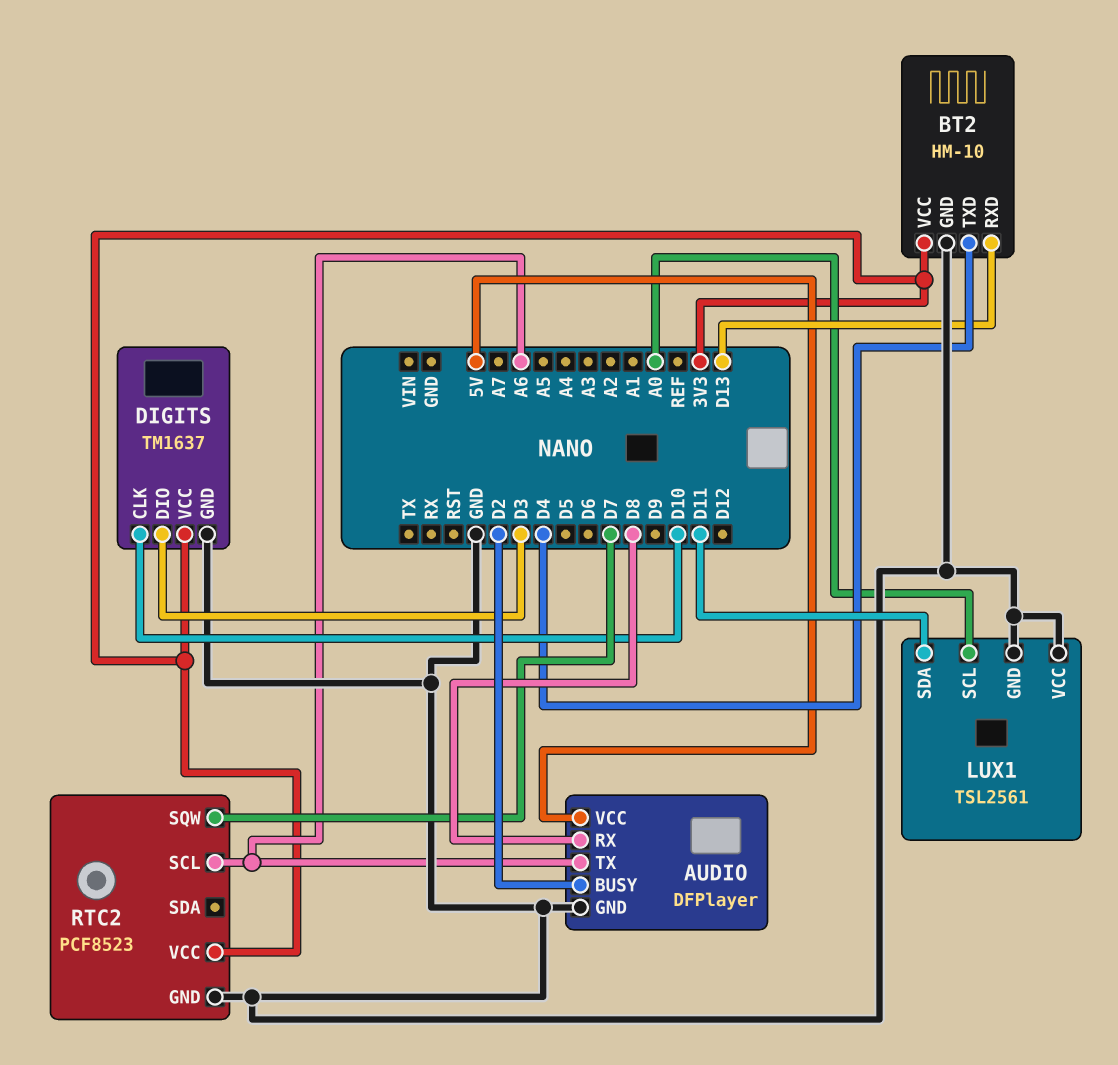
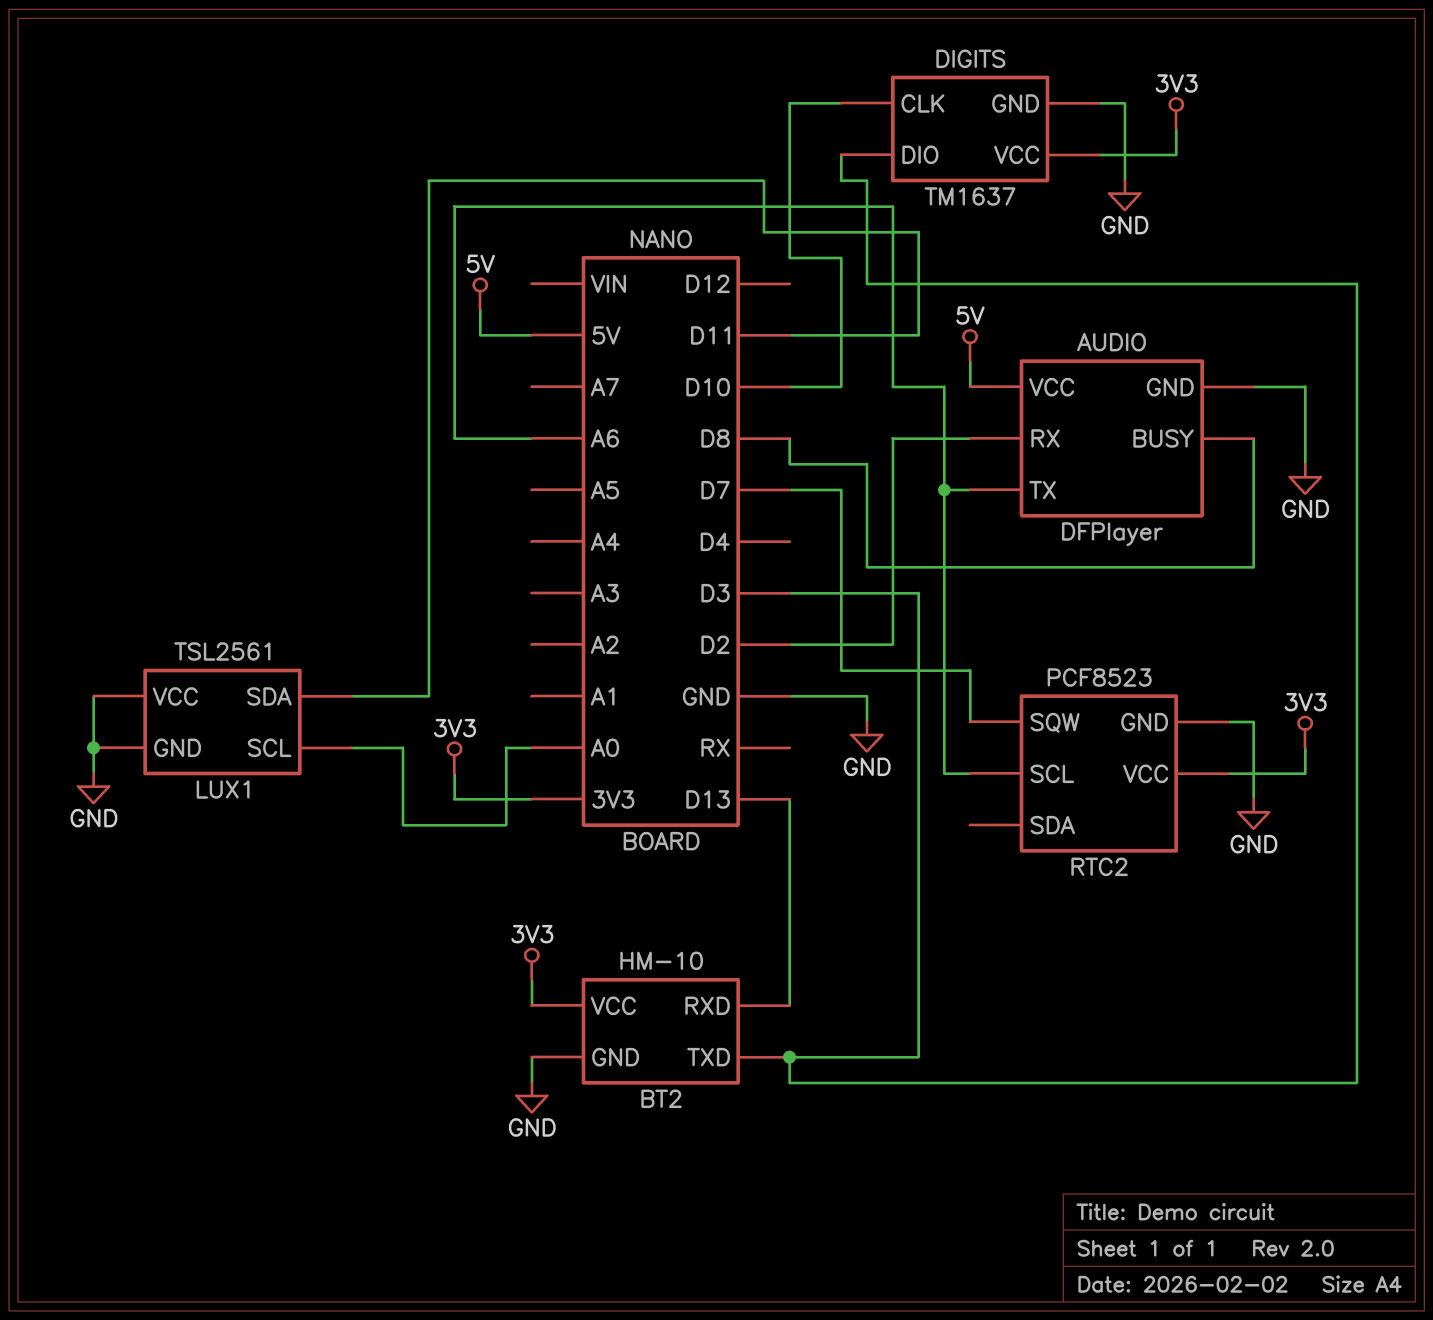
AUDIO pin BUSY: D2 -> D8
AUDIO pin RX: D8 -> D2
BT2 pin TXD: D4 -> D3

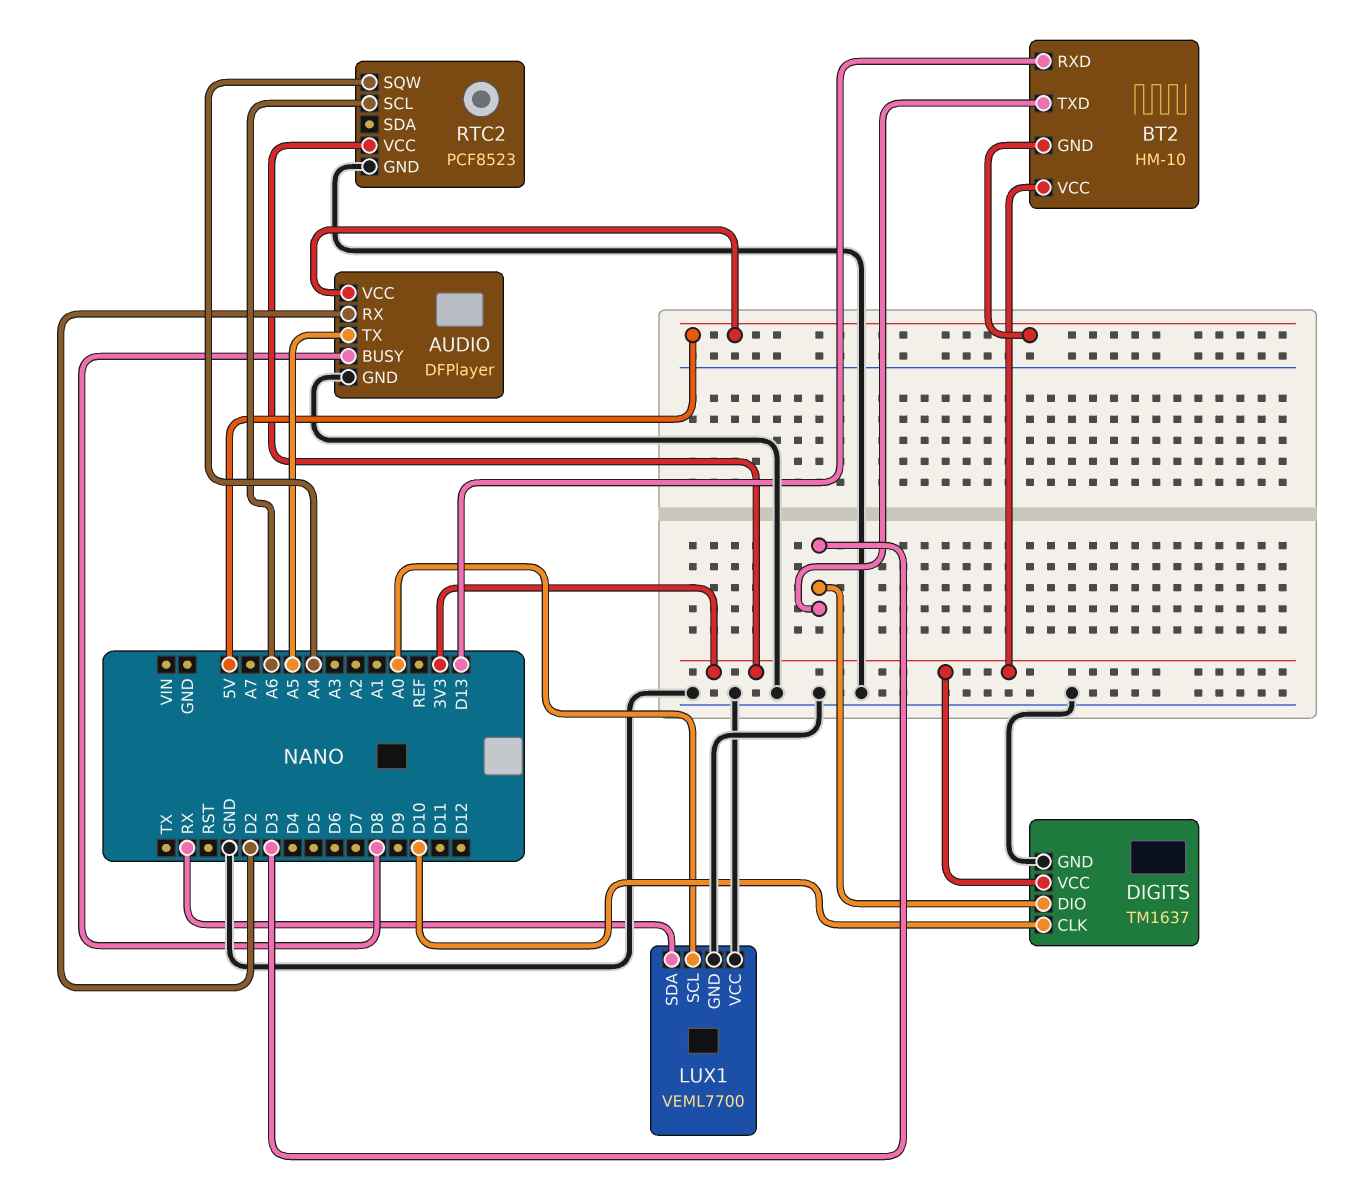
AUDIO pin TX: A6 -> A5
BT2 pin GND: GND -> 5V
LUX1: TSL2561 -> VEML7700
LUX1 pin SDA: D11 -> RX
RTC2 pin SQW: D7 -> A4

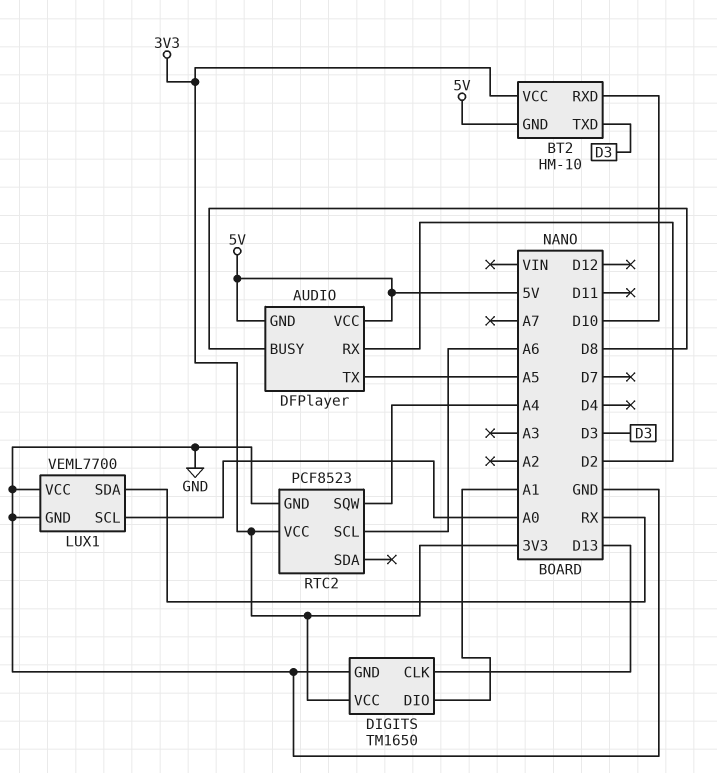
AUDIO pin GND: GND -> 5V
BT2 pin RXD: D13 -> D10
DIGITS: TM1637 -> TM1650
DIGITS pin CLK: D10 -> D13
DIGITS pin DIO: D3 -> A1

